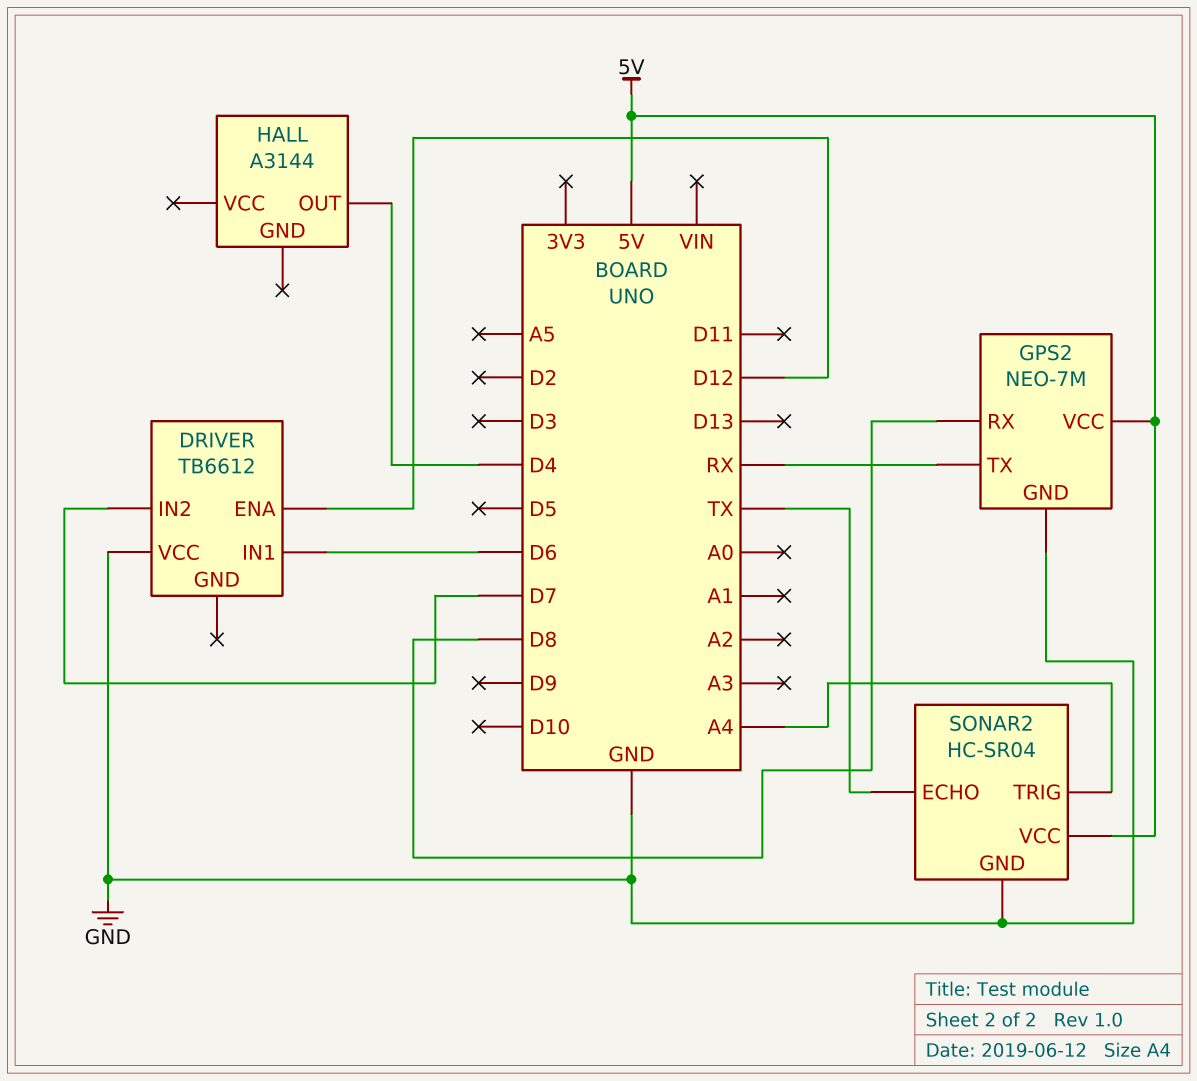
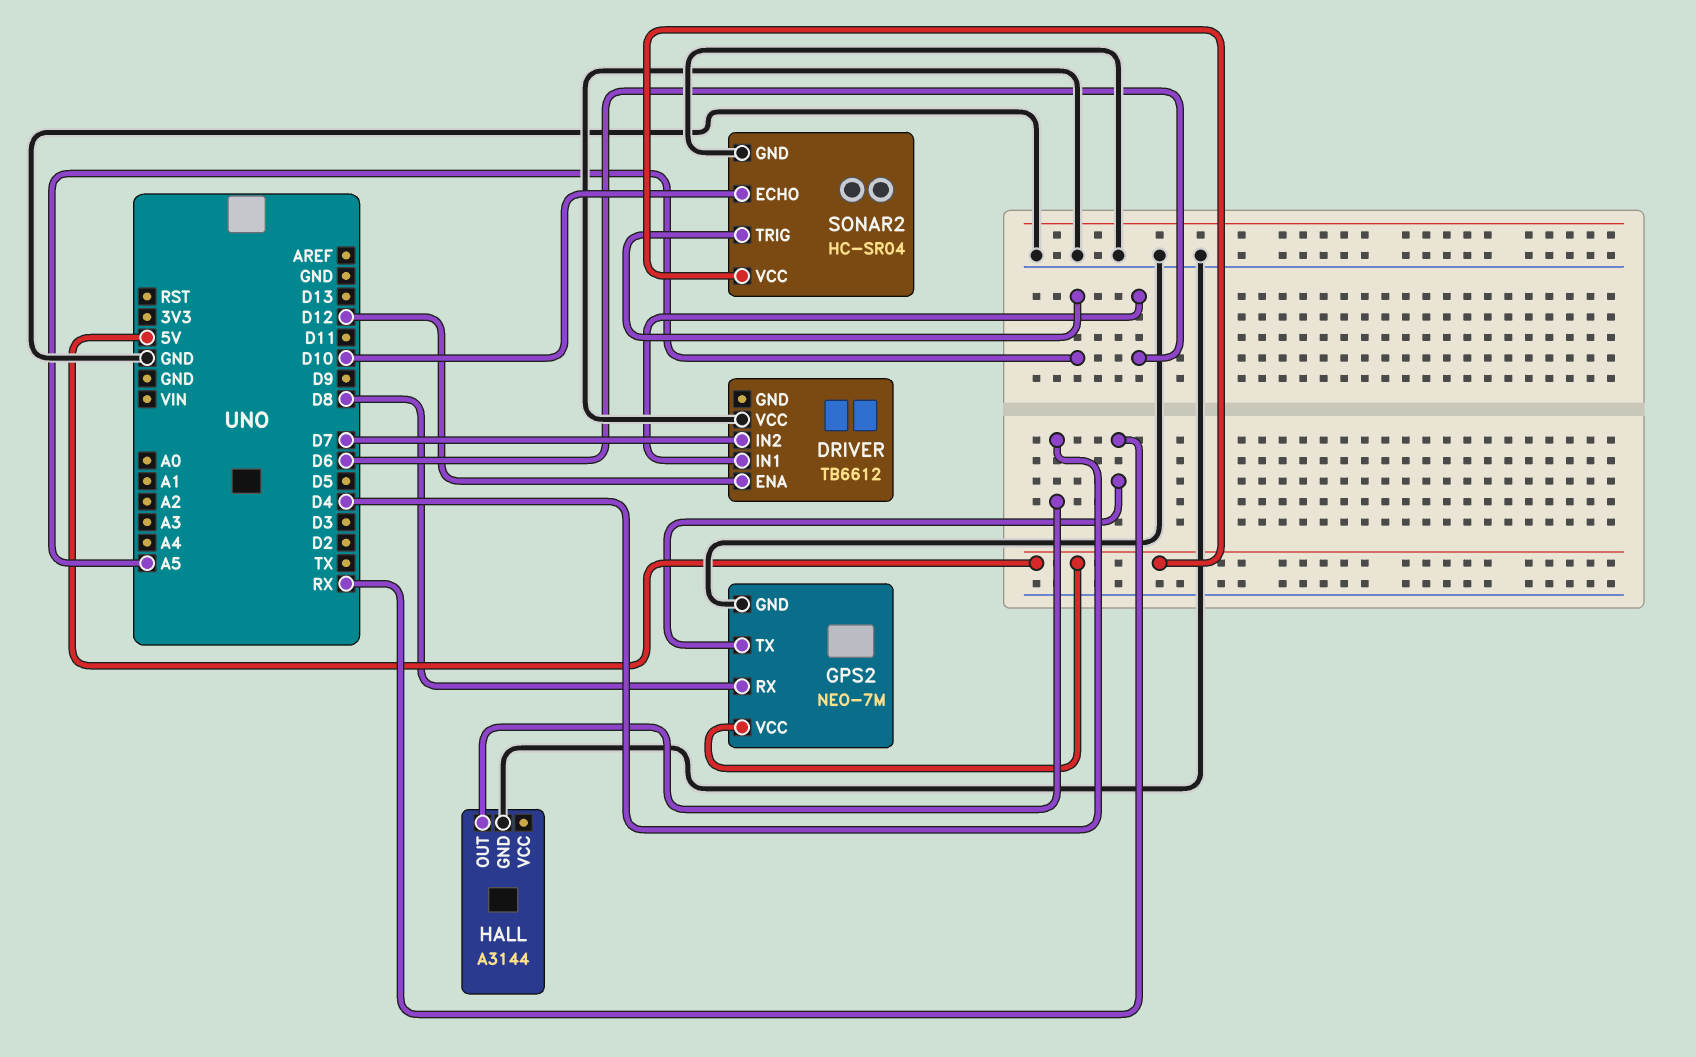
HALL pin GND: none -> GND
SONAR2 pin ECHO: TX -> D10
SONAR2 pin TRIG: A4 -> A5

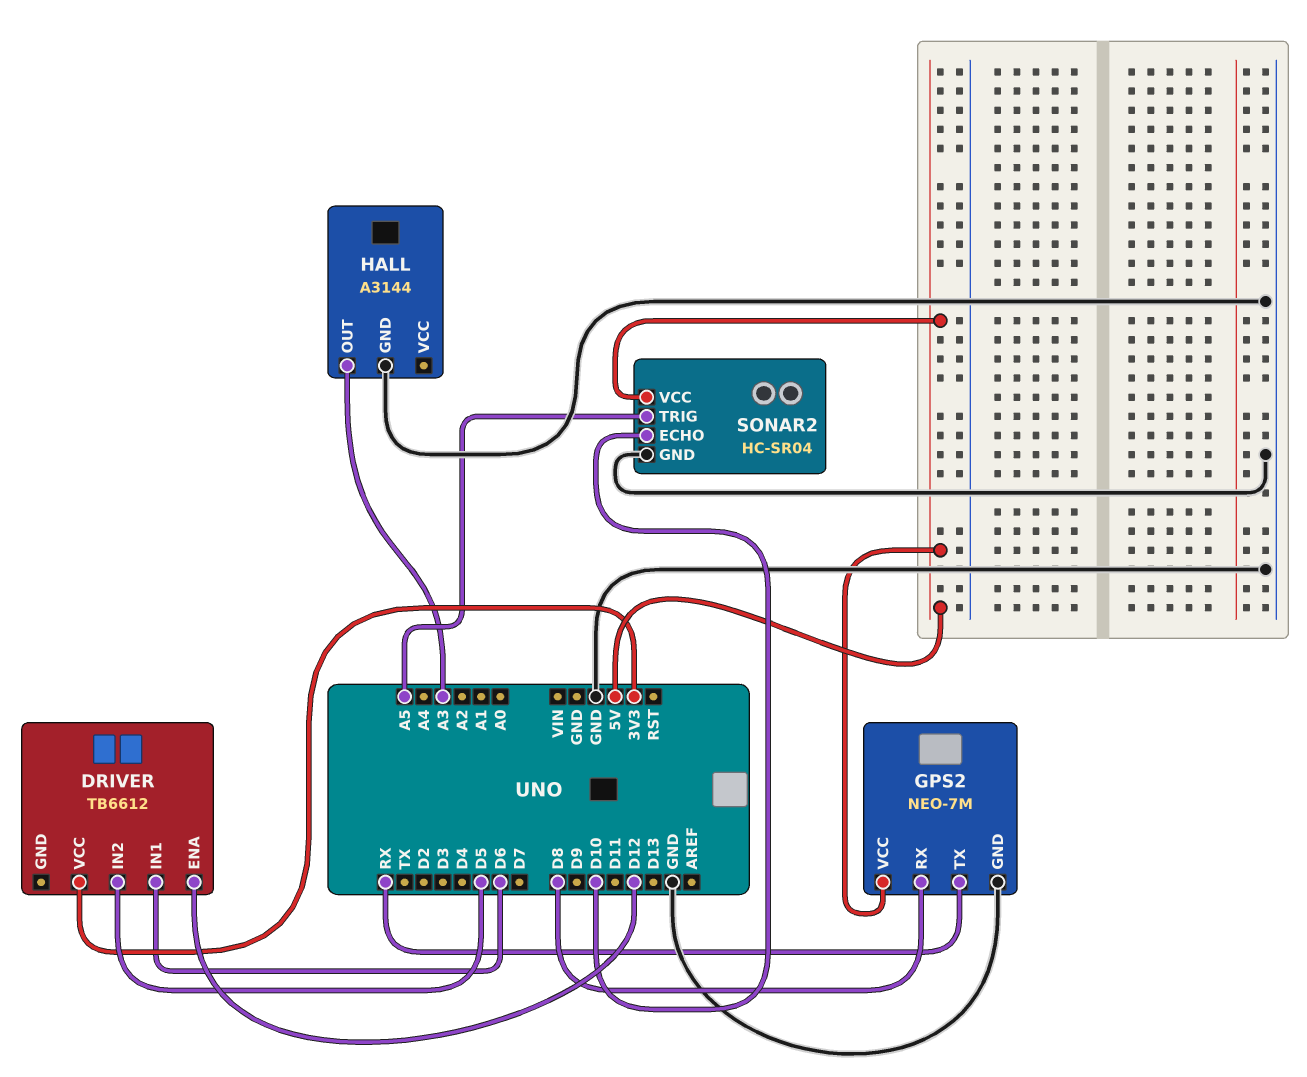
DRIVER pin IN2: D7 -> D5
DRIVER pin VCC: GND -> 3V3
HALL pin OUT: D4 -> A3

